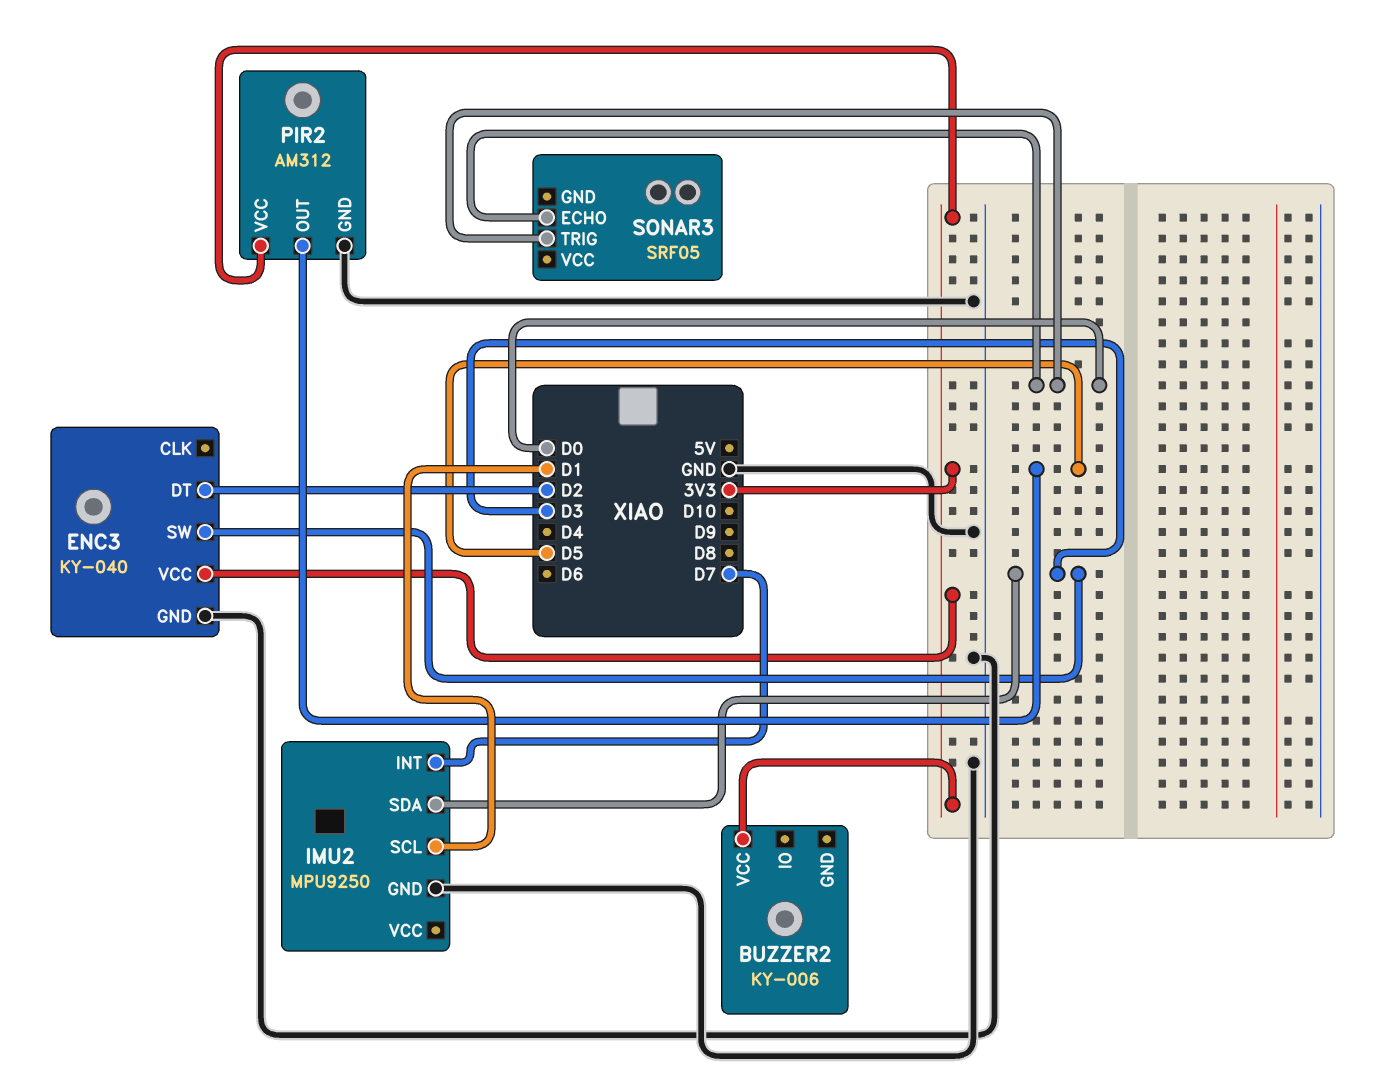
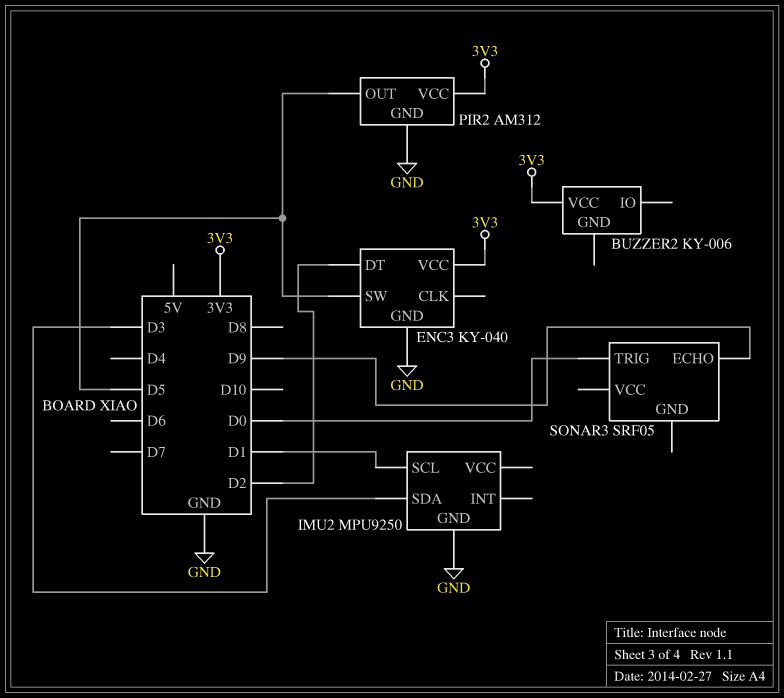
ENC3 pin SW: D3 -> D5
IMU2 pin INT: D7 -> none
SONAR3 pin ECHO: D0 -> D9

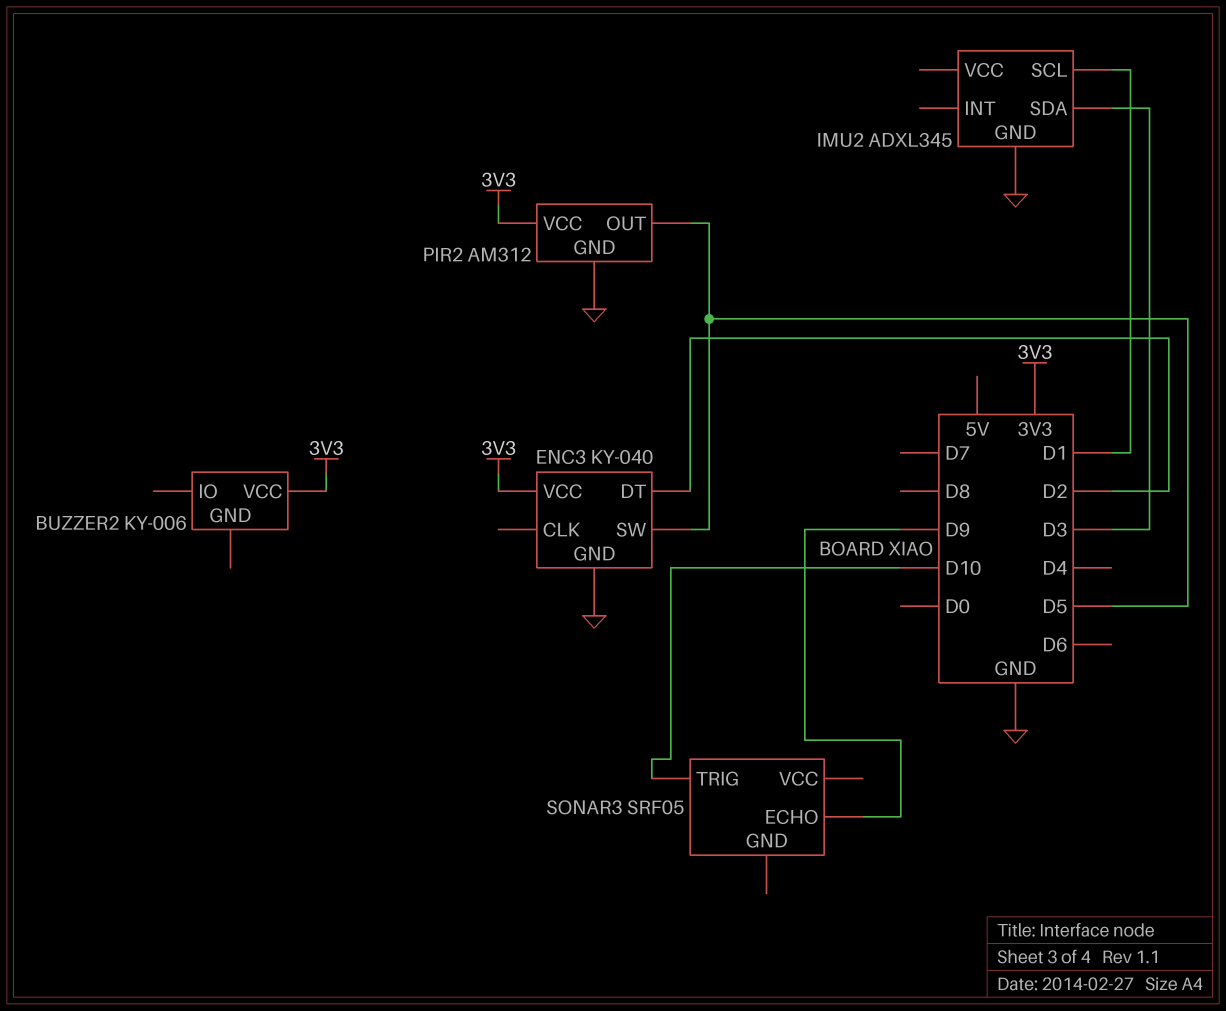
IMU2: MPU9250 -> ADXL345
SONAR3 pin TRIG: D0 -> D10

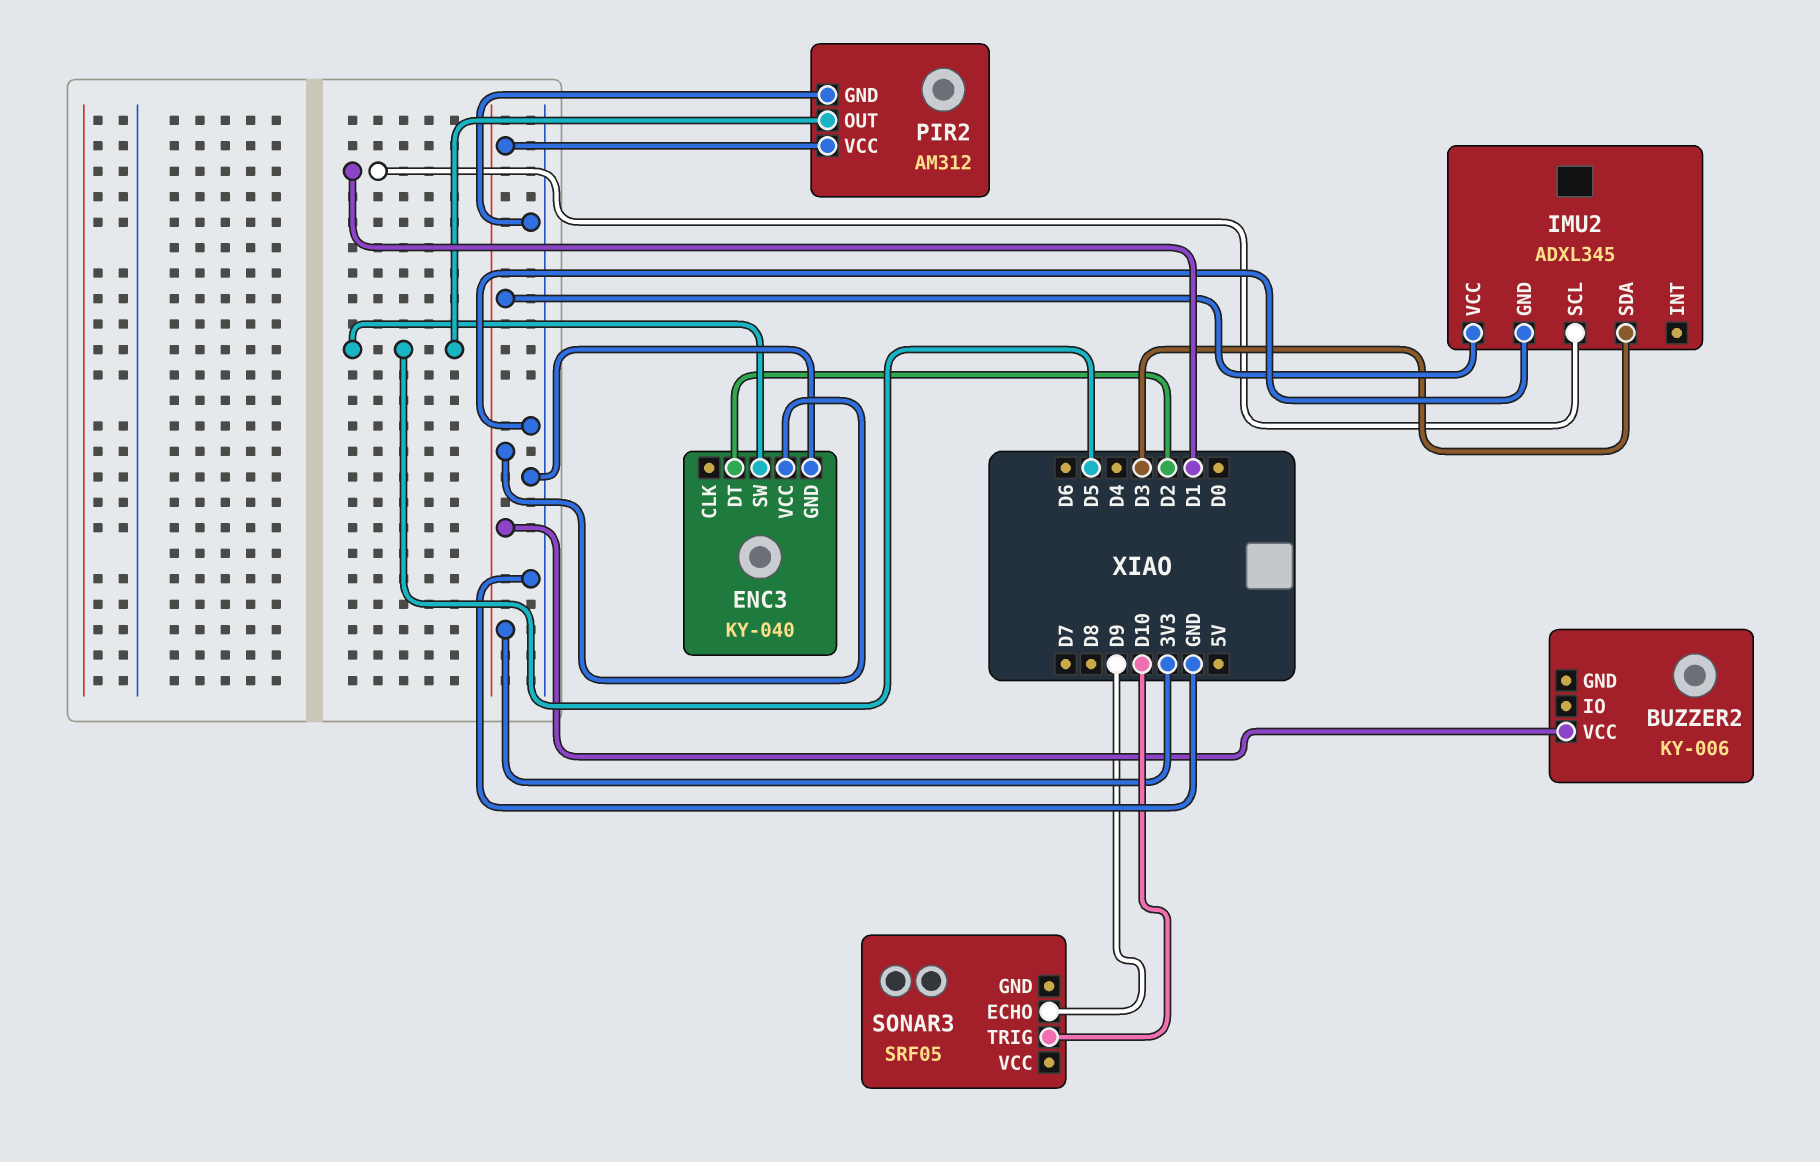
IMU2 pin VCC: none -> 3V3

